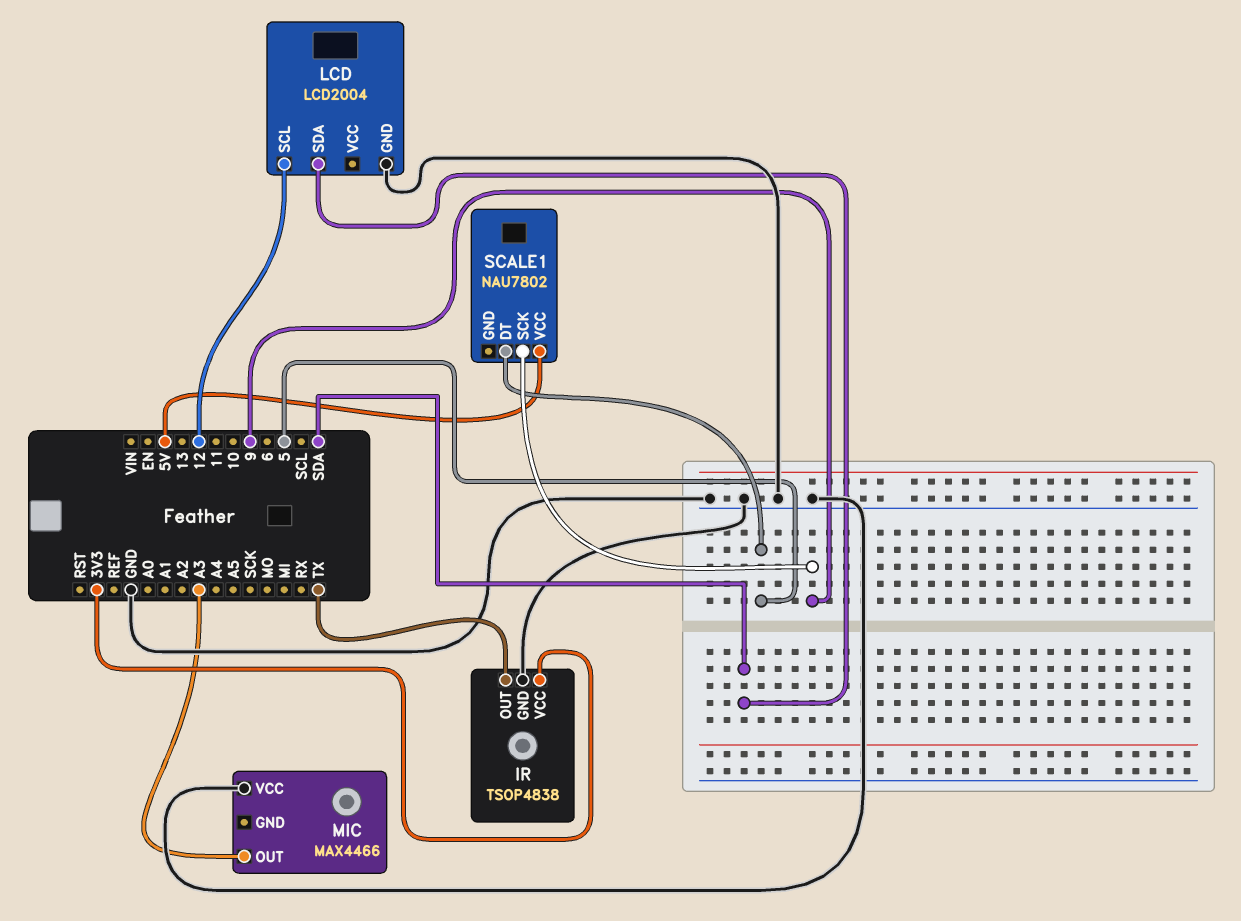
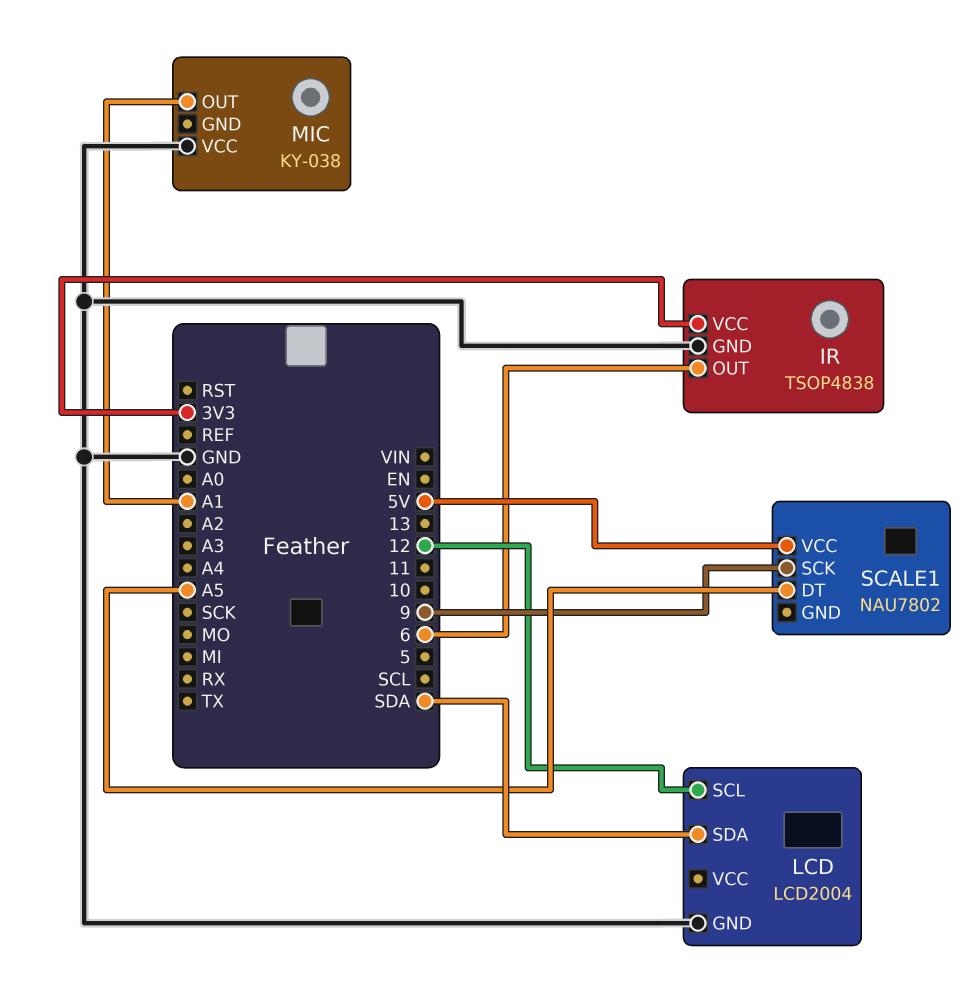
IR pin OUT: TX -> 6
MIC: MAX4466 -> KY-038
MIC pin OUT: A3 -> A1
SCALE1 pin DT: 5 -> A5

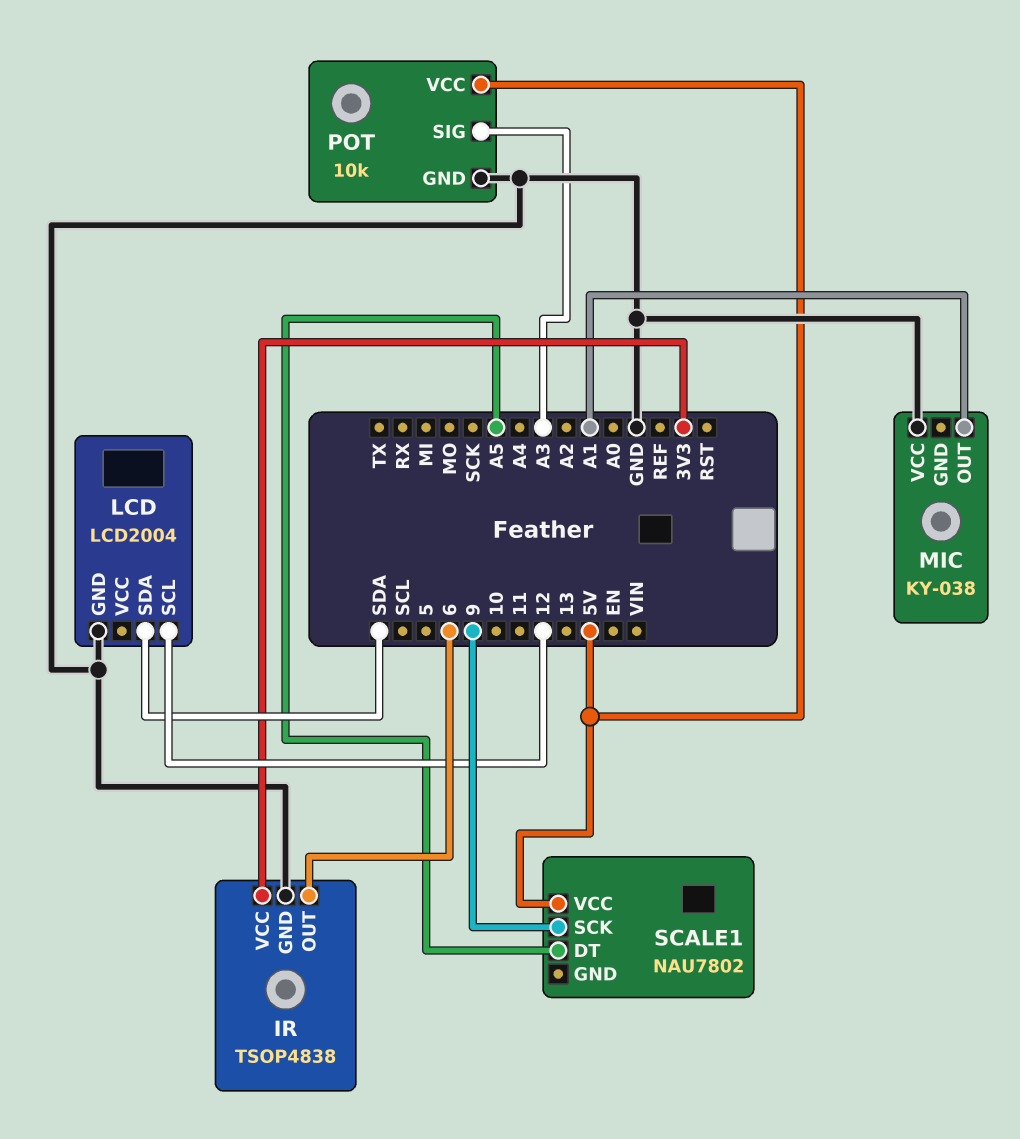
POT: none -> 10k
POT pin GND: none -> GND
POT pin SIG: none -> A3
POT pin VCC: none -> 5V

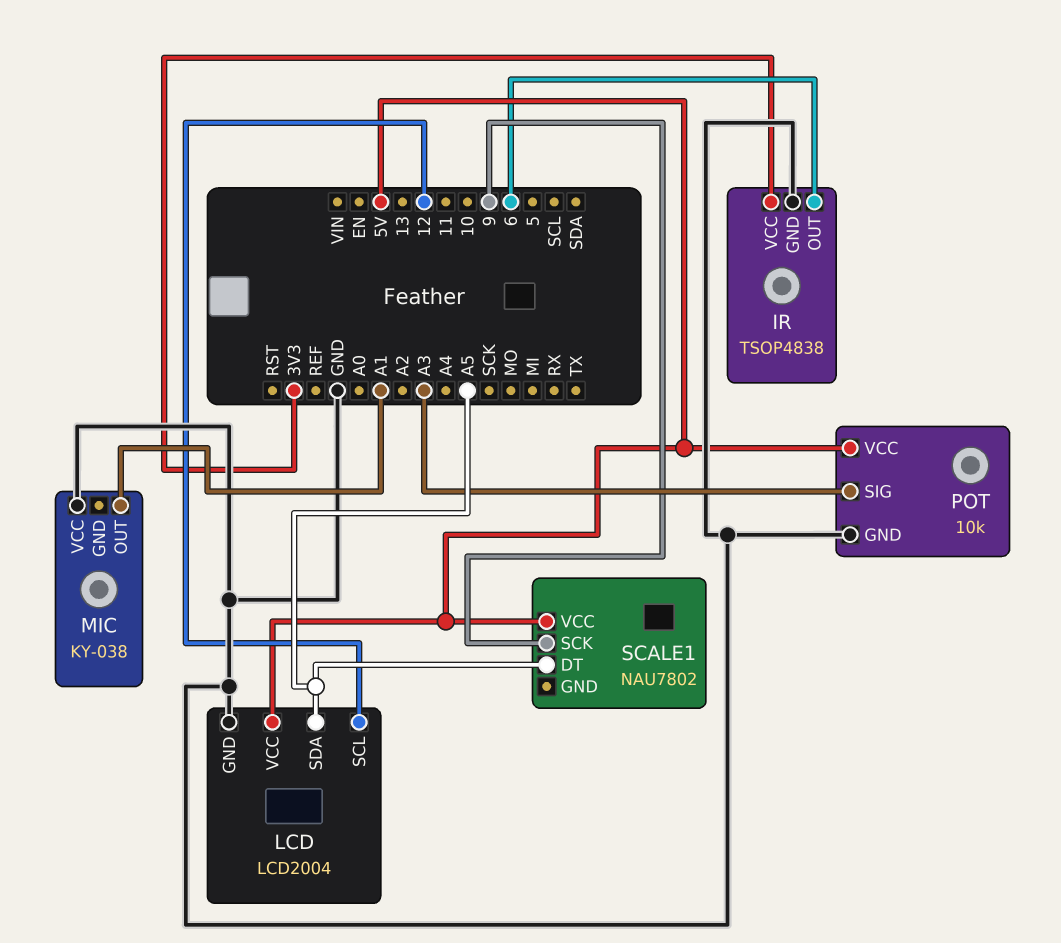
LCD pin SDA: SDA -> A5
LCD pin VCC: none -> 5V

